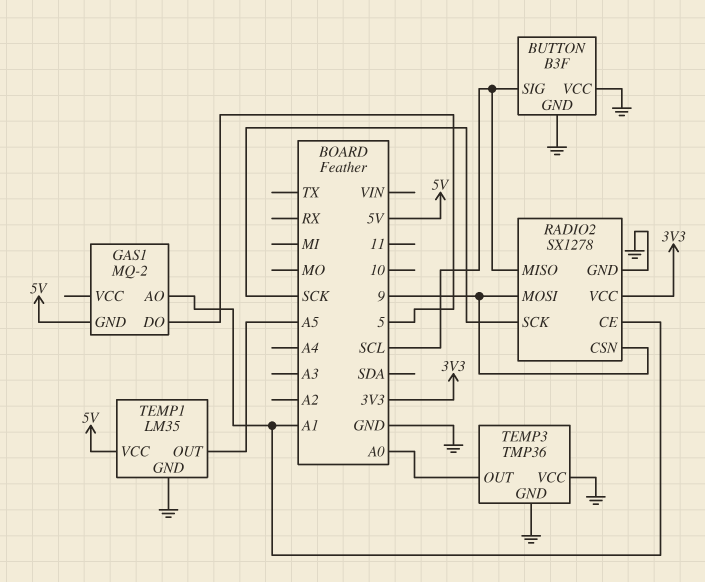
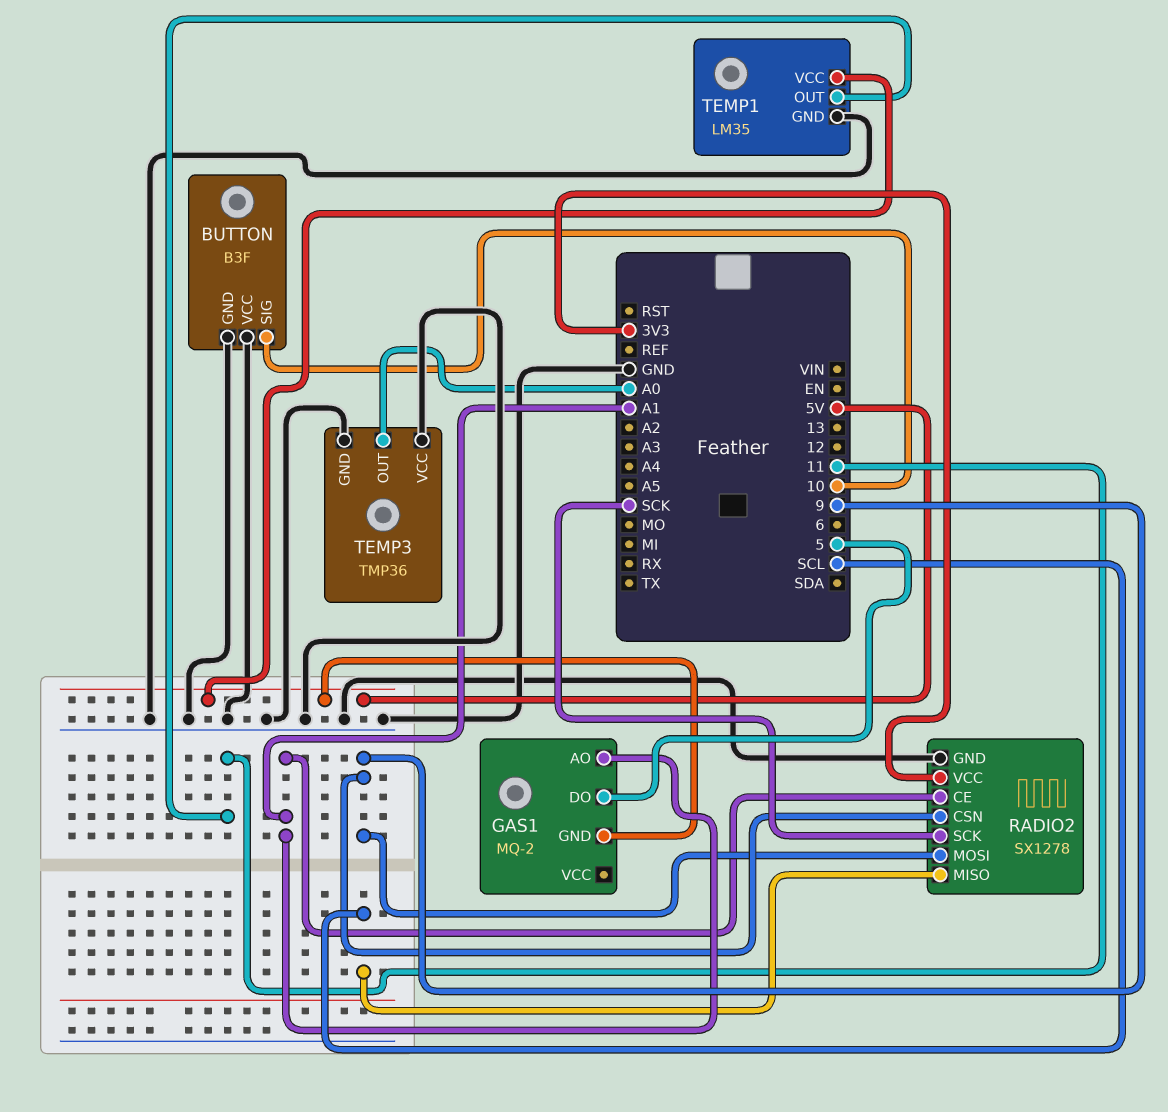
BUTTON pin SIG: SCL -> 10
TEMP1 pin OUT: A5 -> 11

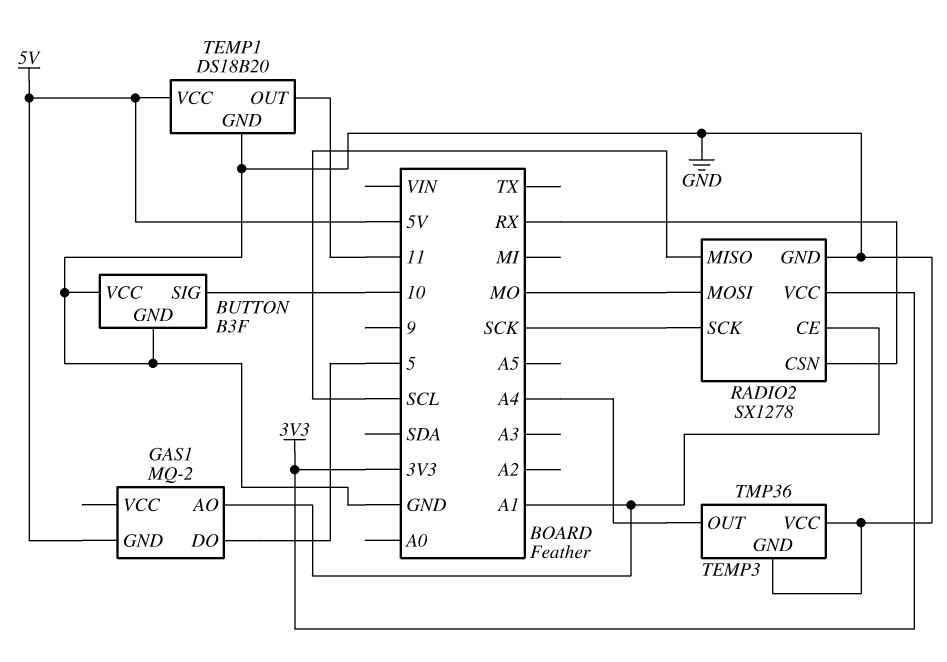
RADIO2 pin CSN: 9 -> RX
RADIO2 pin MOSI: 9 -> MO
TEMP1: LM35 -> DS18B20
TEMP3 pin OUT: A0 -> A4

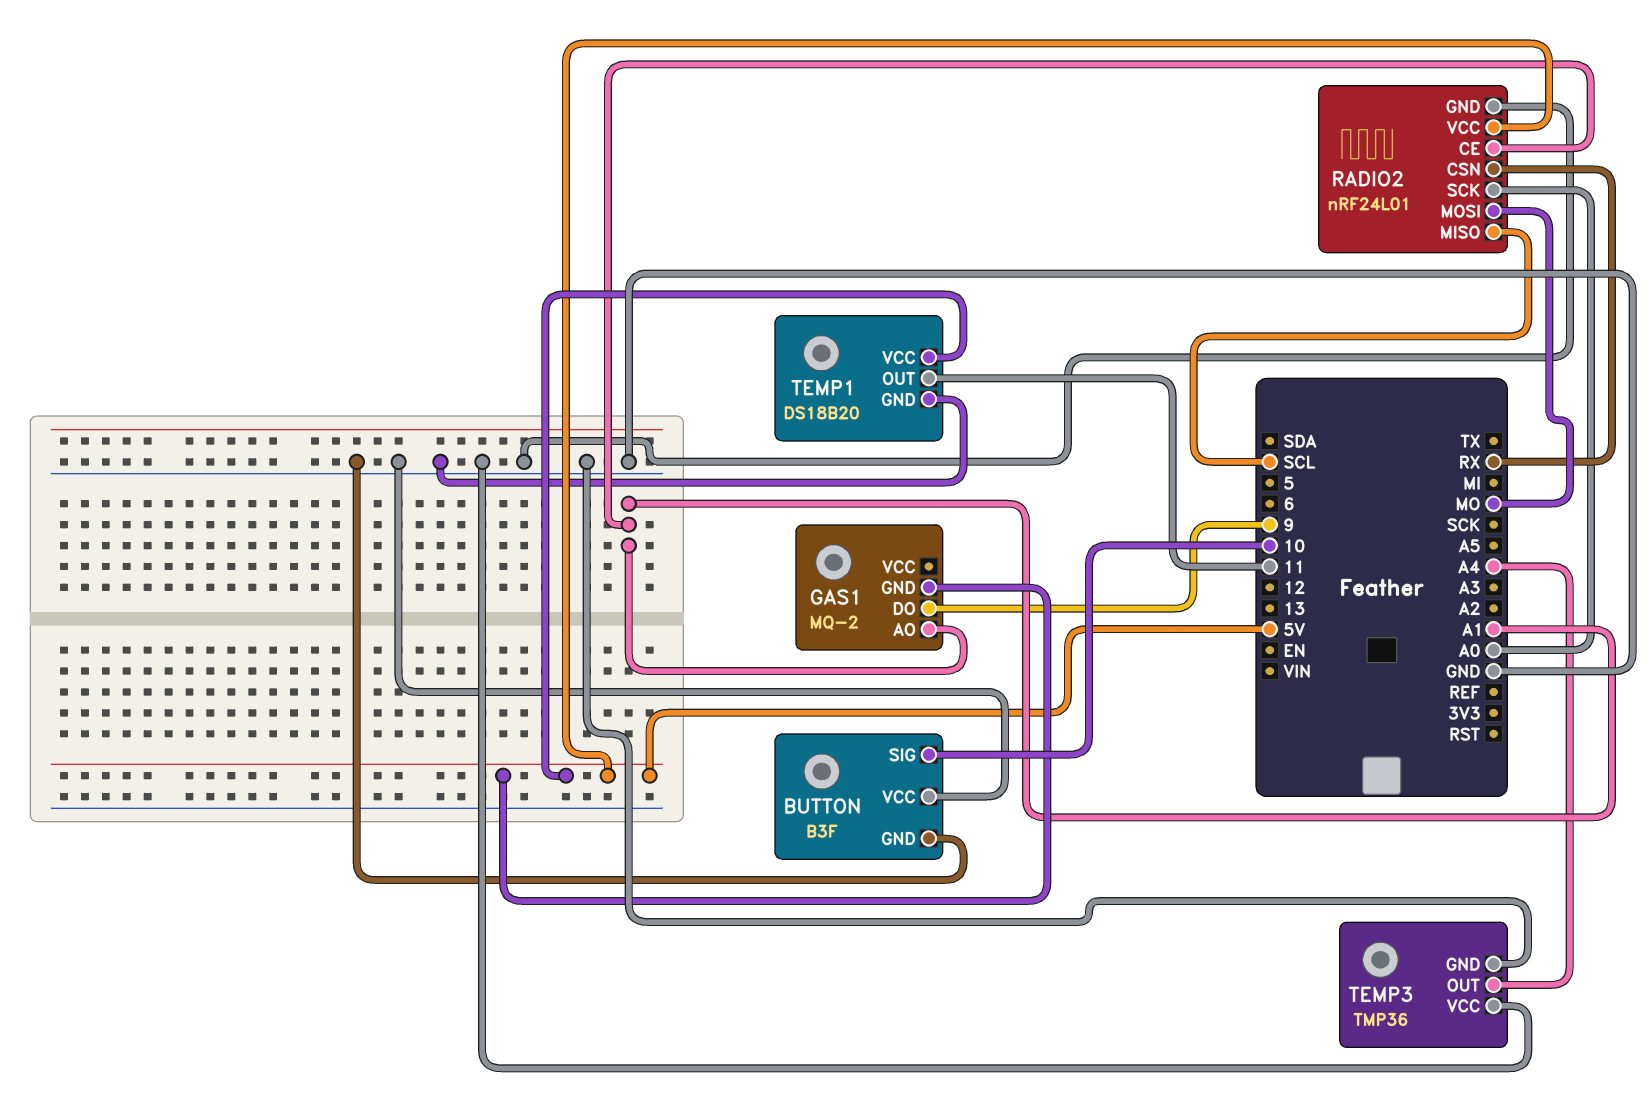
GAS1 pin DO: 5 -> 9
RADIO2: SX1278 -> nRF24L01
RADIO2 pin SCK: SCK -> A0
RADIO2 pin VCC: 3V3 -> 5V

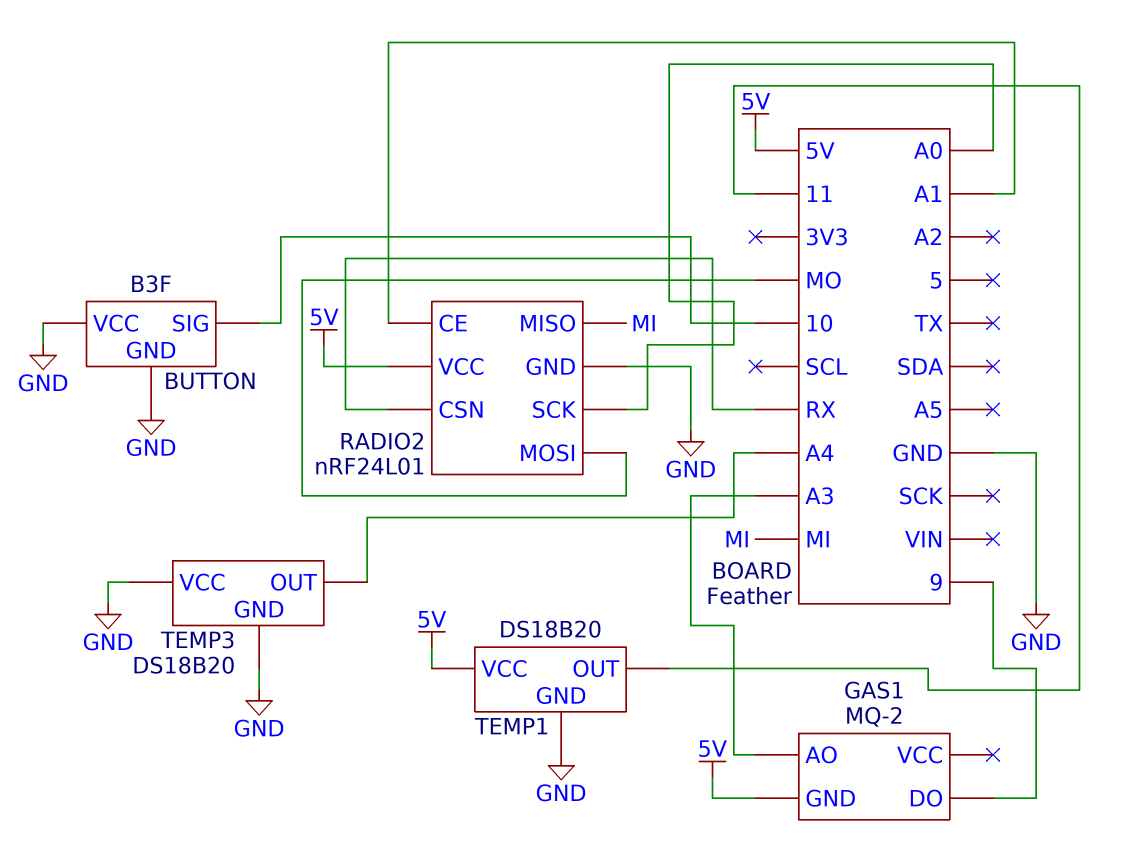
GAS1 pin AO: A1 -> A3
RADIO2 pin MISO: SCL -> MI
TEMP3: TMP36 -> DS18B20

